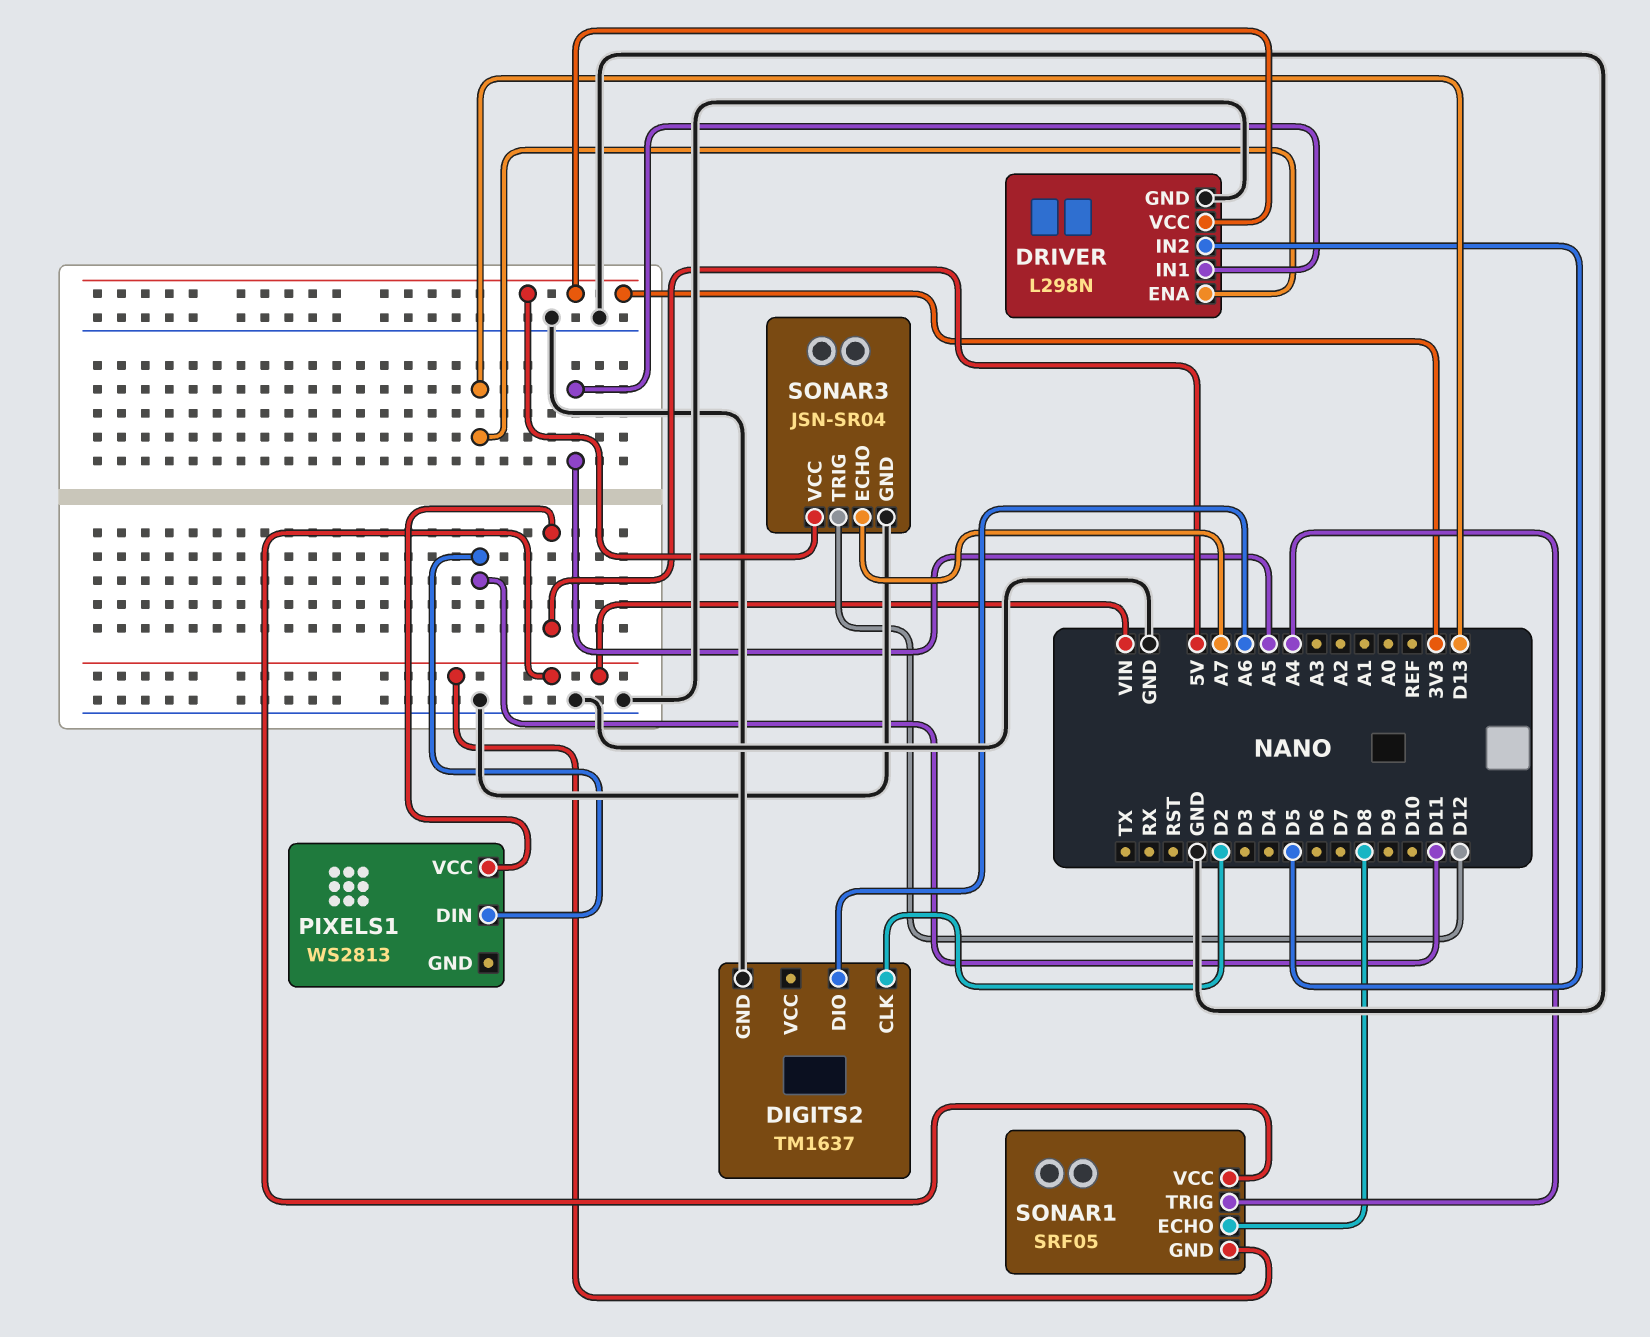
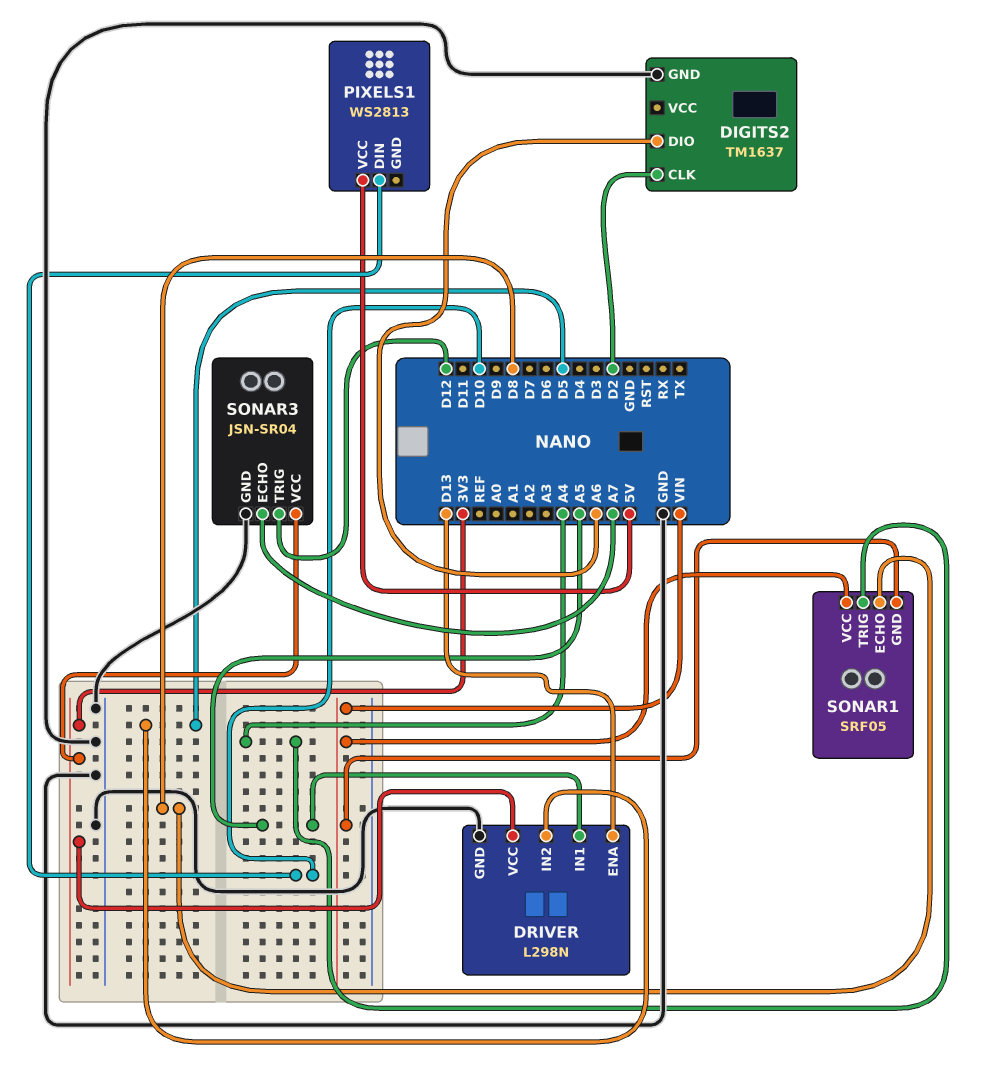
PIXELS1 pin DIN: D11 -> D10

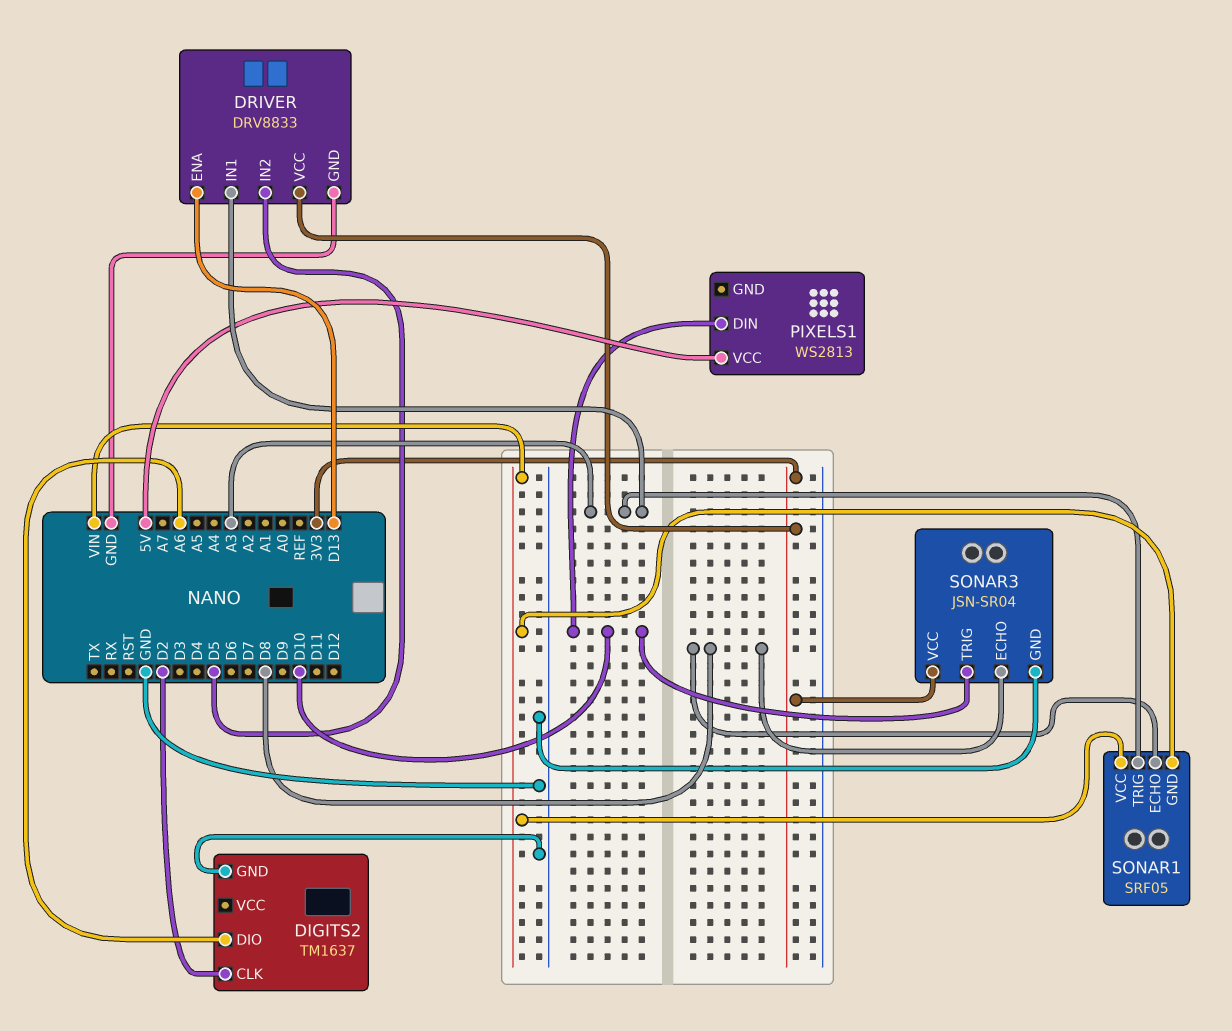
DRIVER: L298N -> DRV8833
DRIVER pin IN1: A5 -> A3
SONAR1 pin TRIG: A4 -> A3
SONAR3 pin ECHO: A7 -> D8
SONAR3 pin TRIG: D12 -> D10

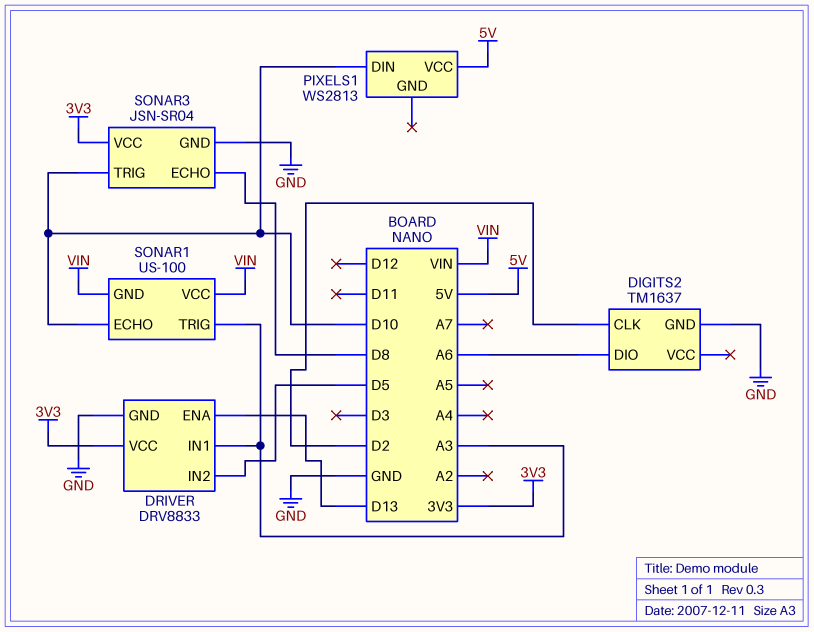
SONAR1: SRF05 -> US-100
SONAR1 pin ECHO: D8 -> D10

